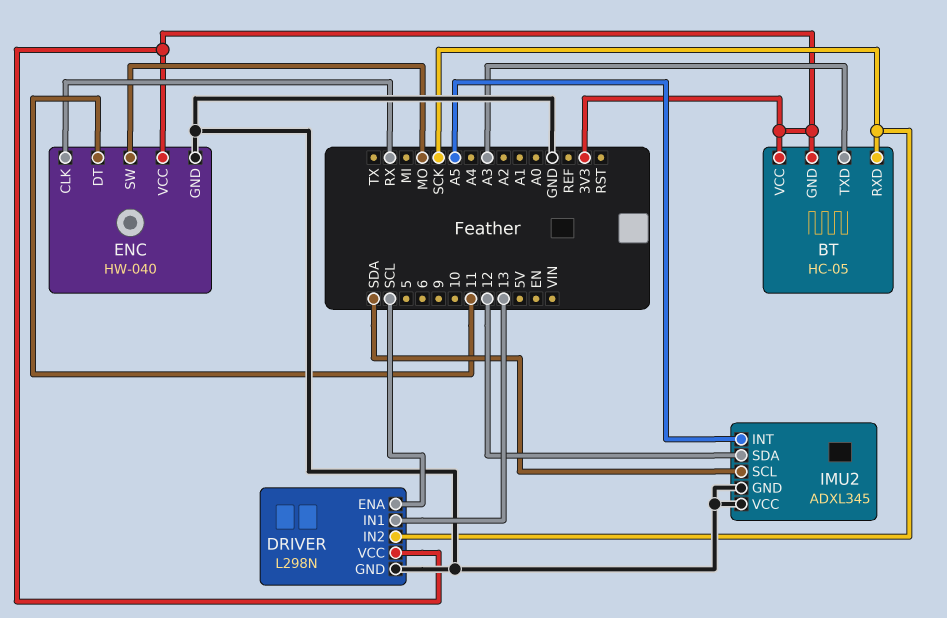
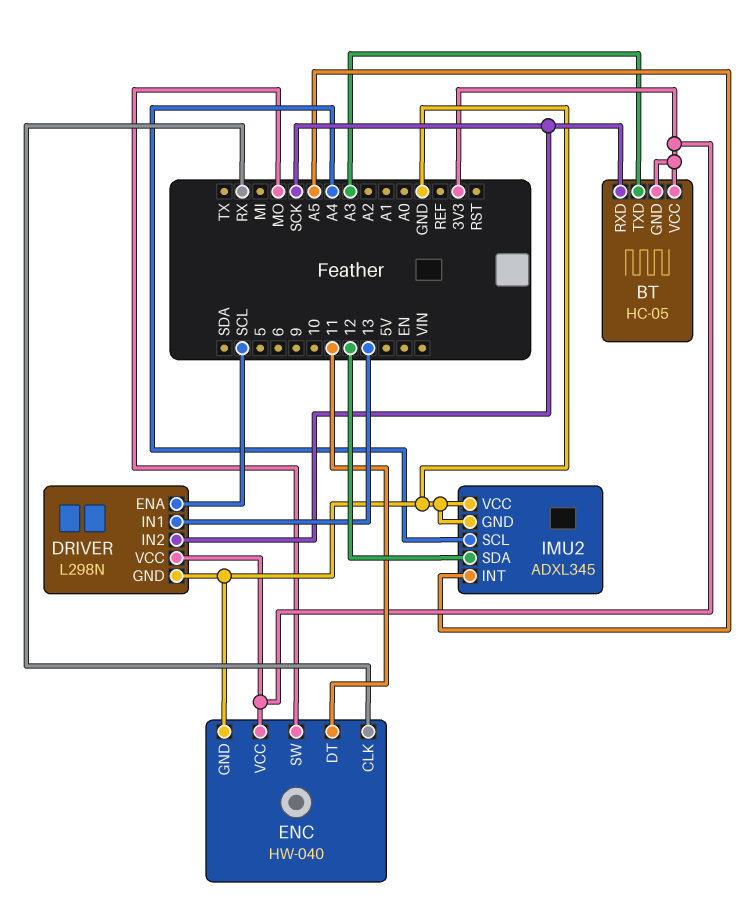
IMU2 pin SCL: SDA -> A4

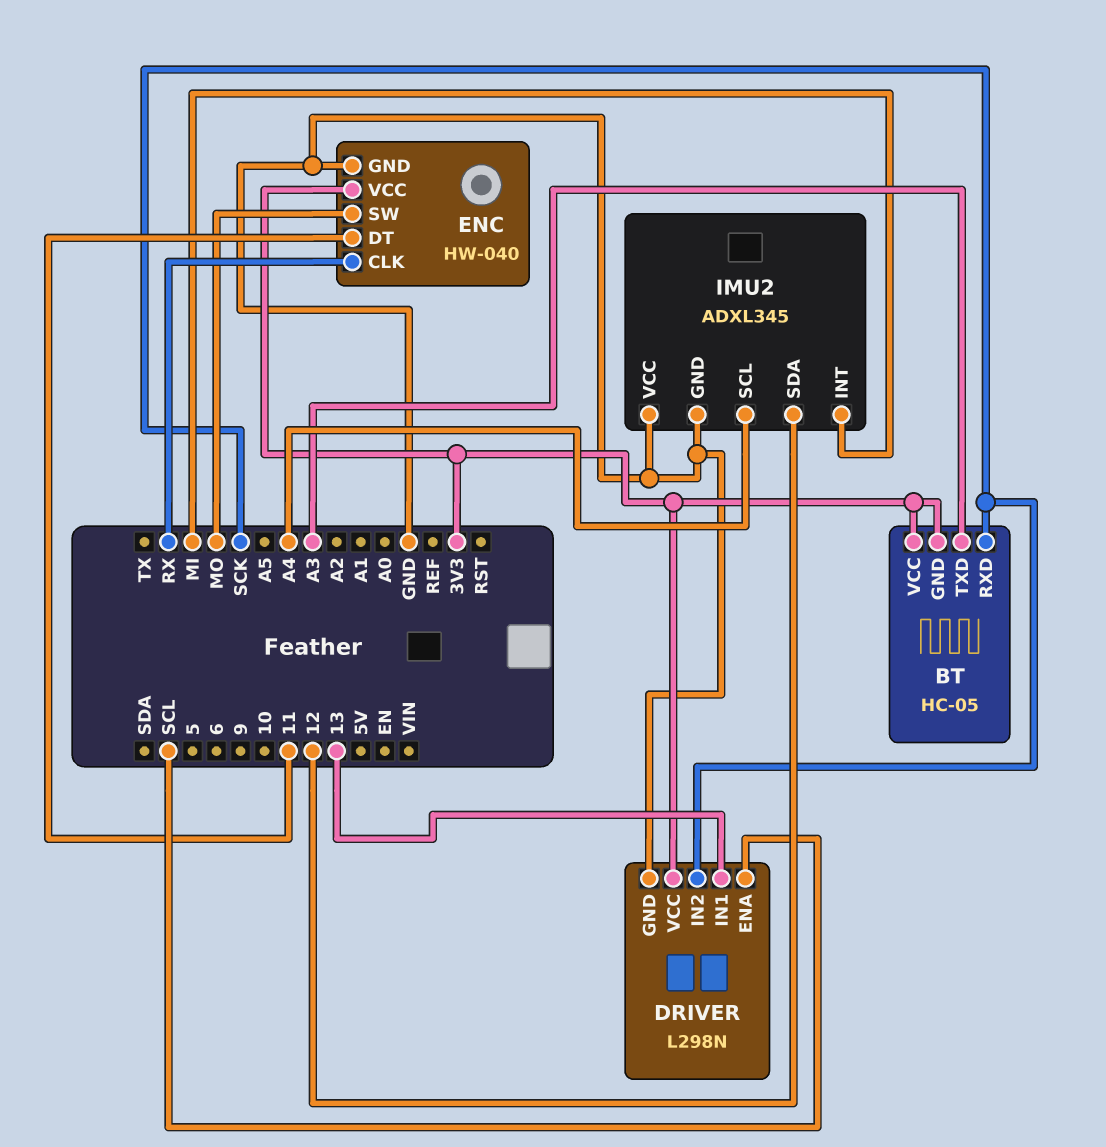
IMU2 pin INT: A5 -> MI

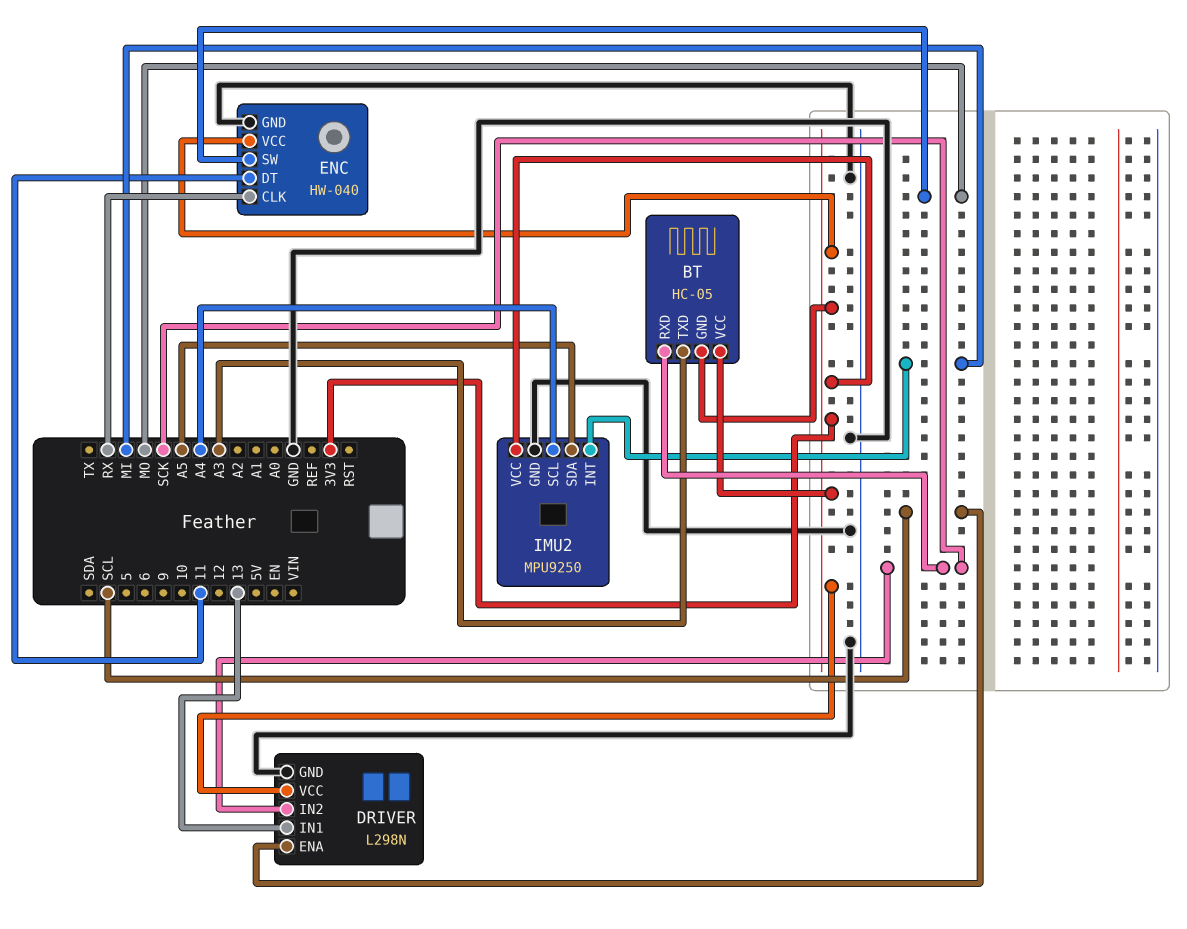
IMU2: ADXL345 -> MPU9250
IMU2 pin SDA: 12 -> A5
IMU2 pin VCC: GND -> 3V3

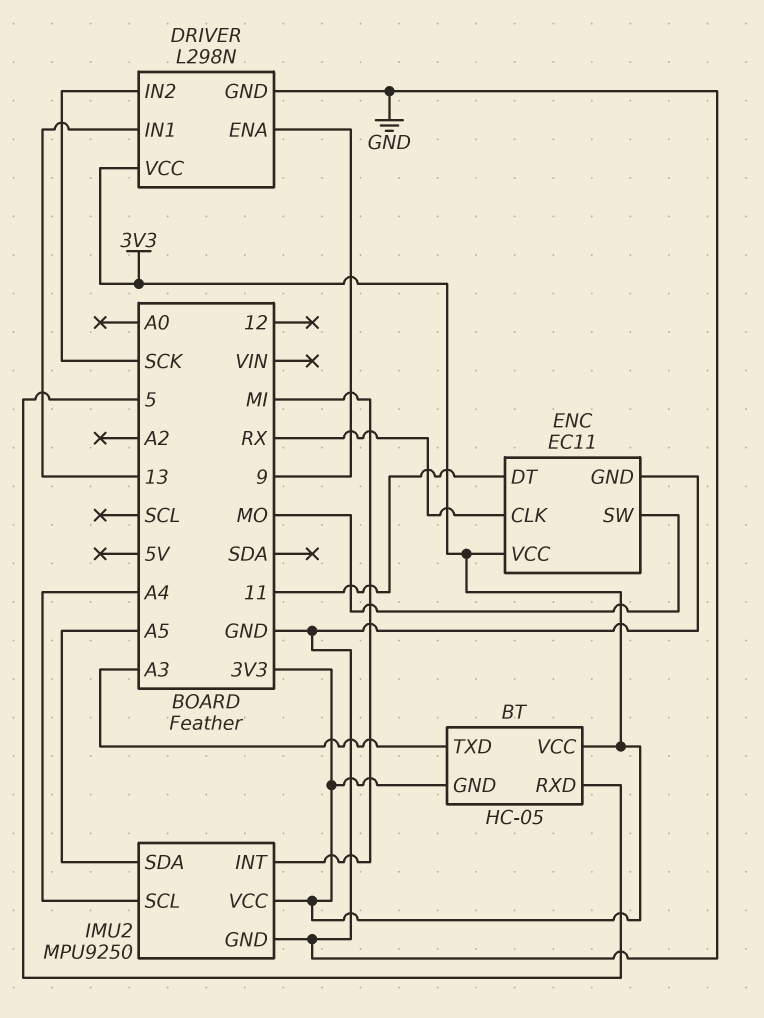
BT pin RXD: SCK -> 5
DRIVER pin ENA: SCL -> 9
ENC: HW-040 -> EC11

